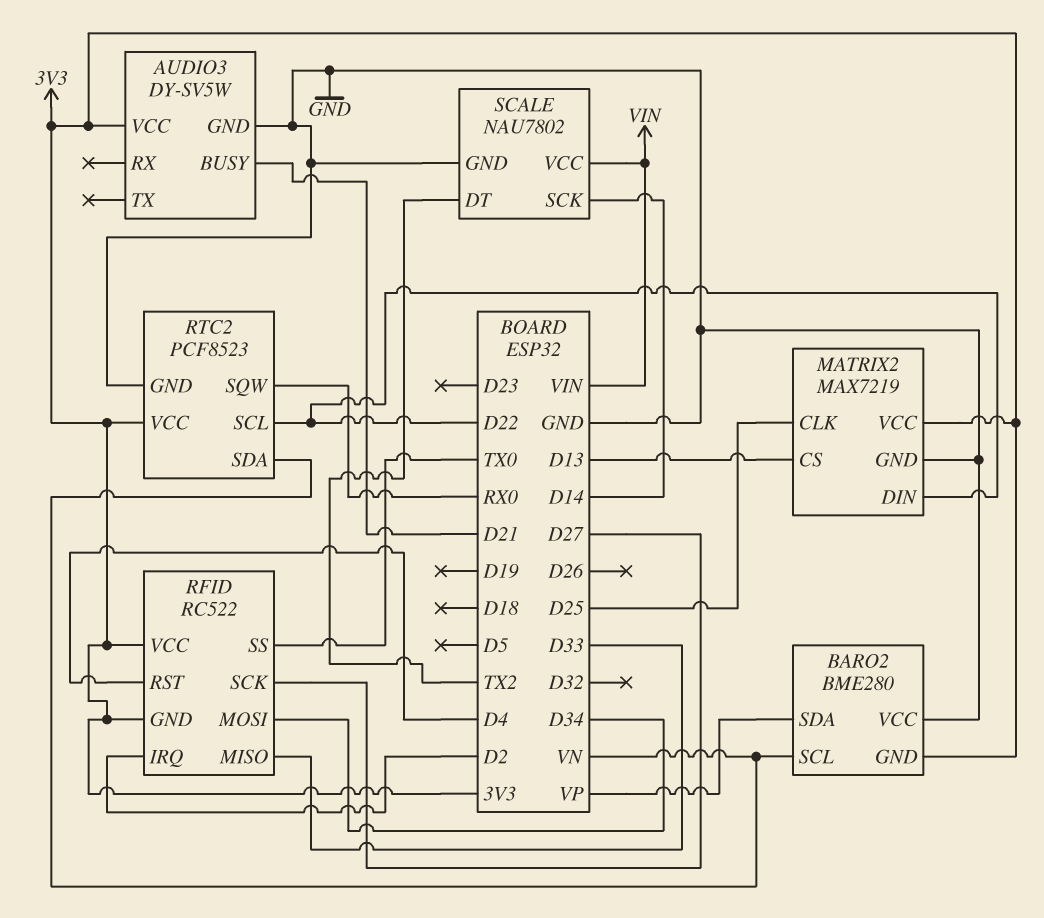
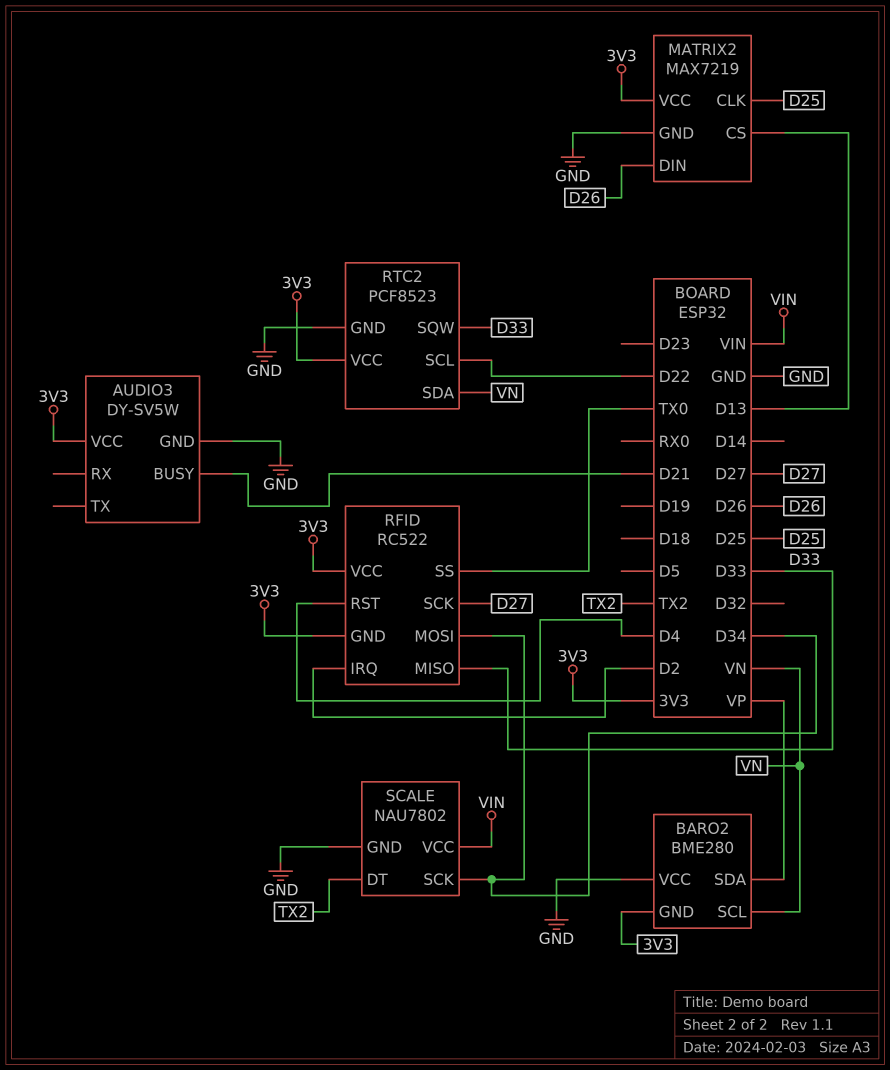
MATRIX2 pin DIN: D22 -> D26
RTC2 pin SQW: RX0 -> D33
SCALE pin SCK: D14 -> D34

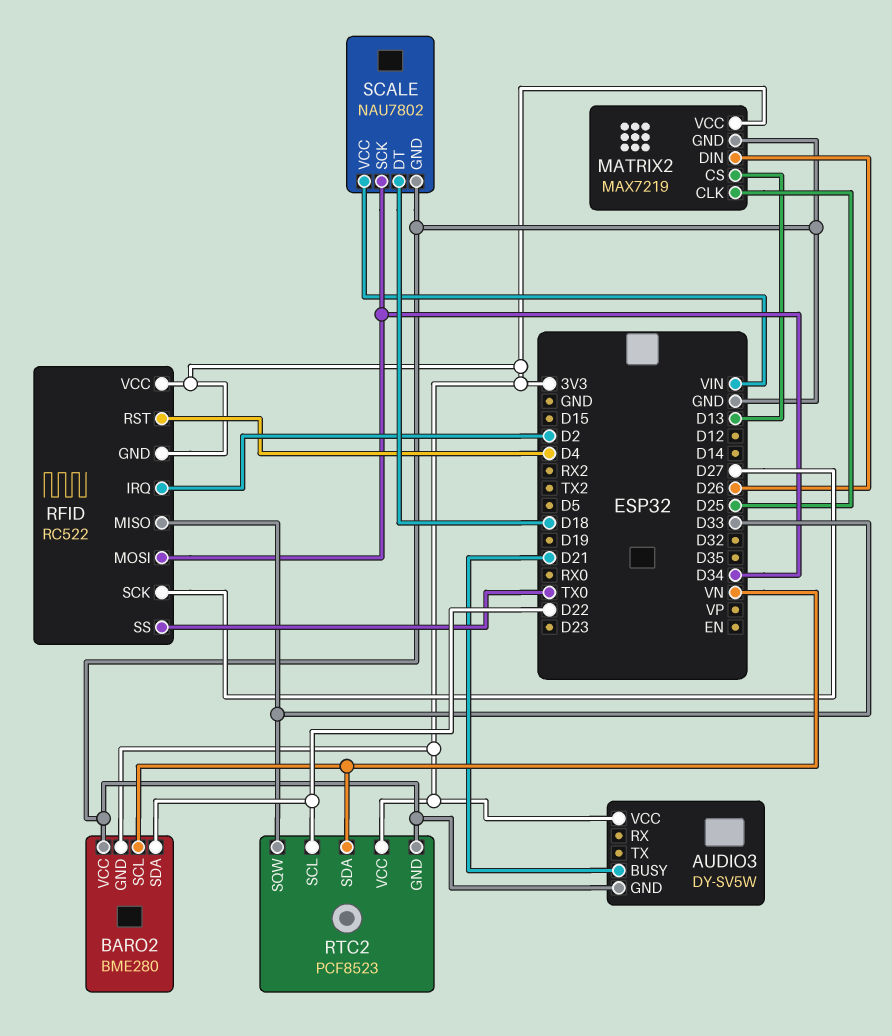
BARO2 pin SDA: VP -> D22
SCALE pin DT: TX2 -> D18

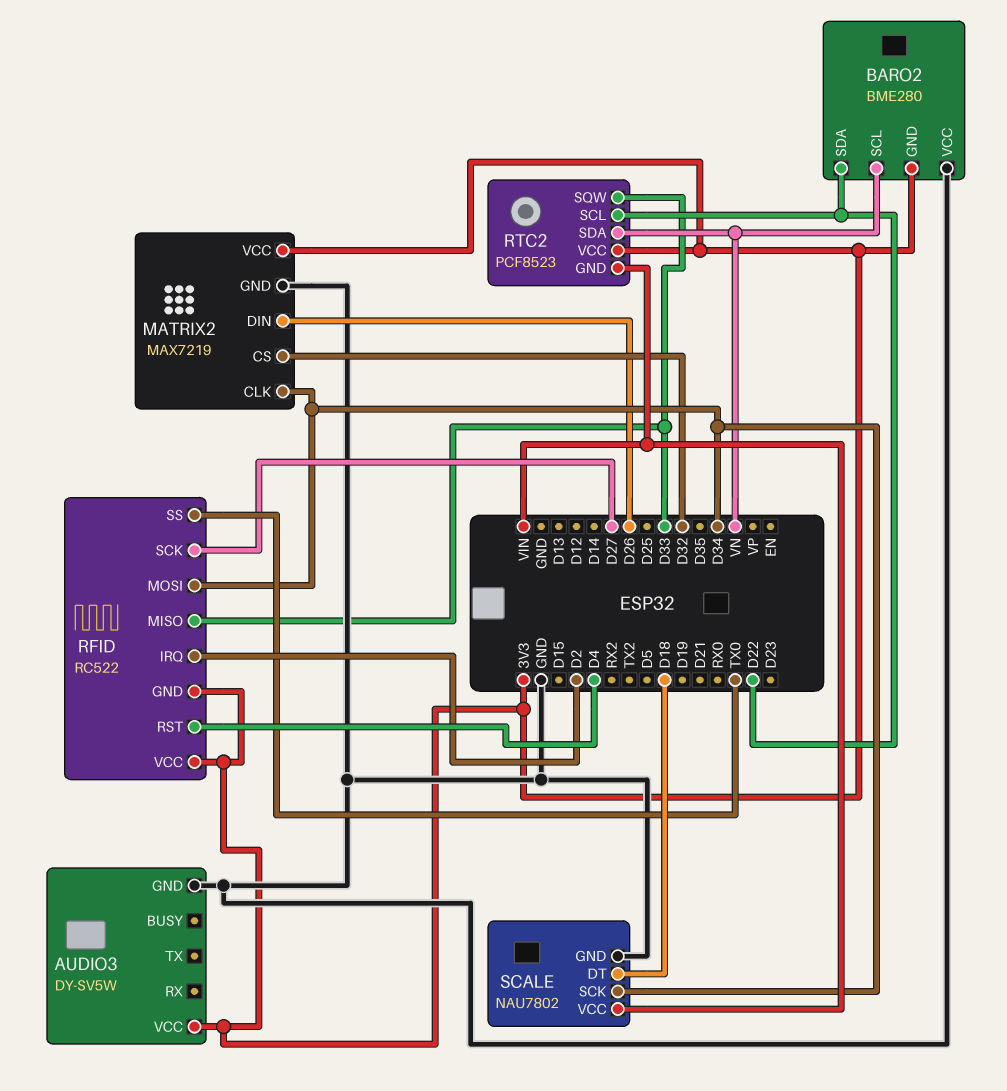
AUDIO3 pin BUSY: D21 -> none
MATRIX2 pin CLK: D25 -> D34
MATRIX2 pin CS: D13 -> D32
RTC2 pin GND: GND -> VIN

